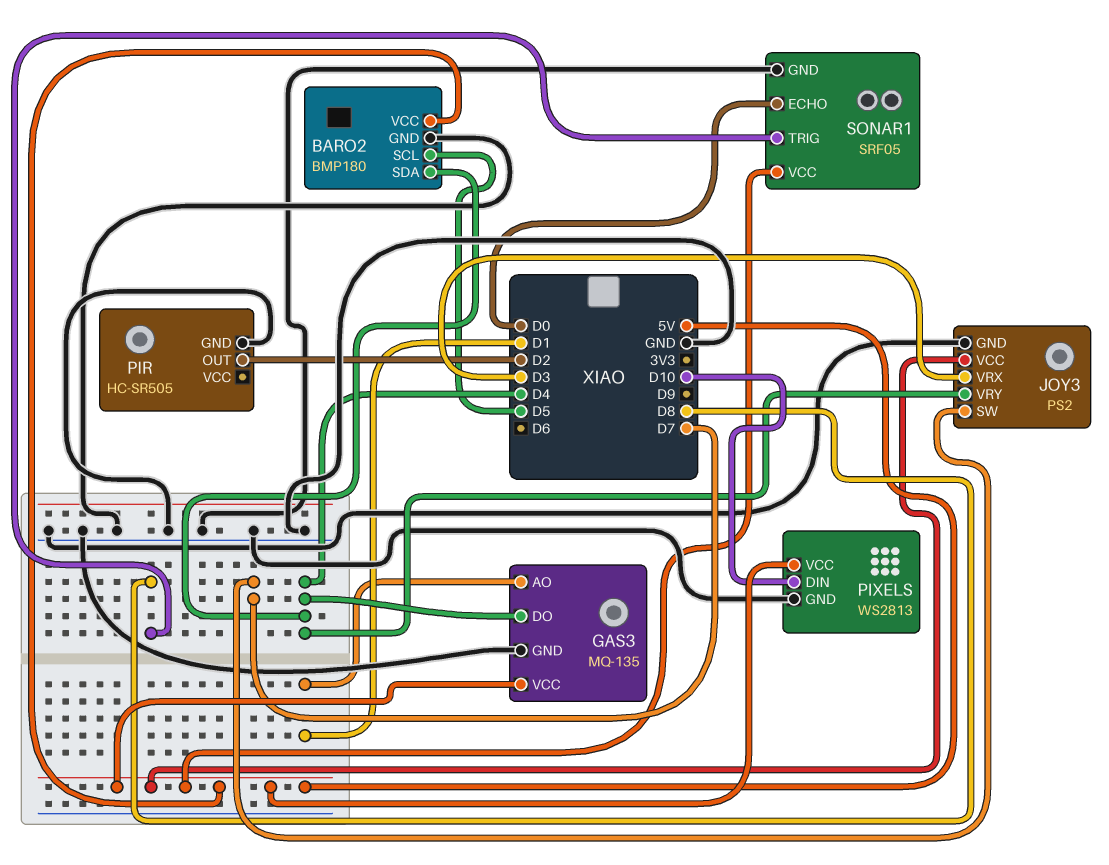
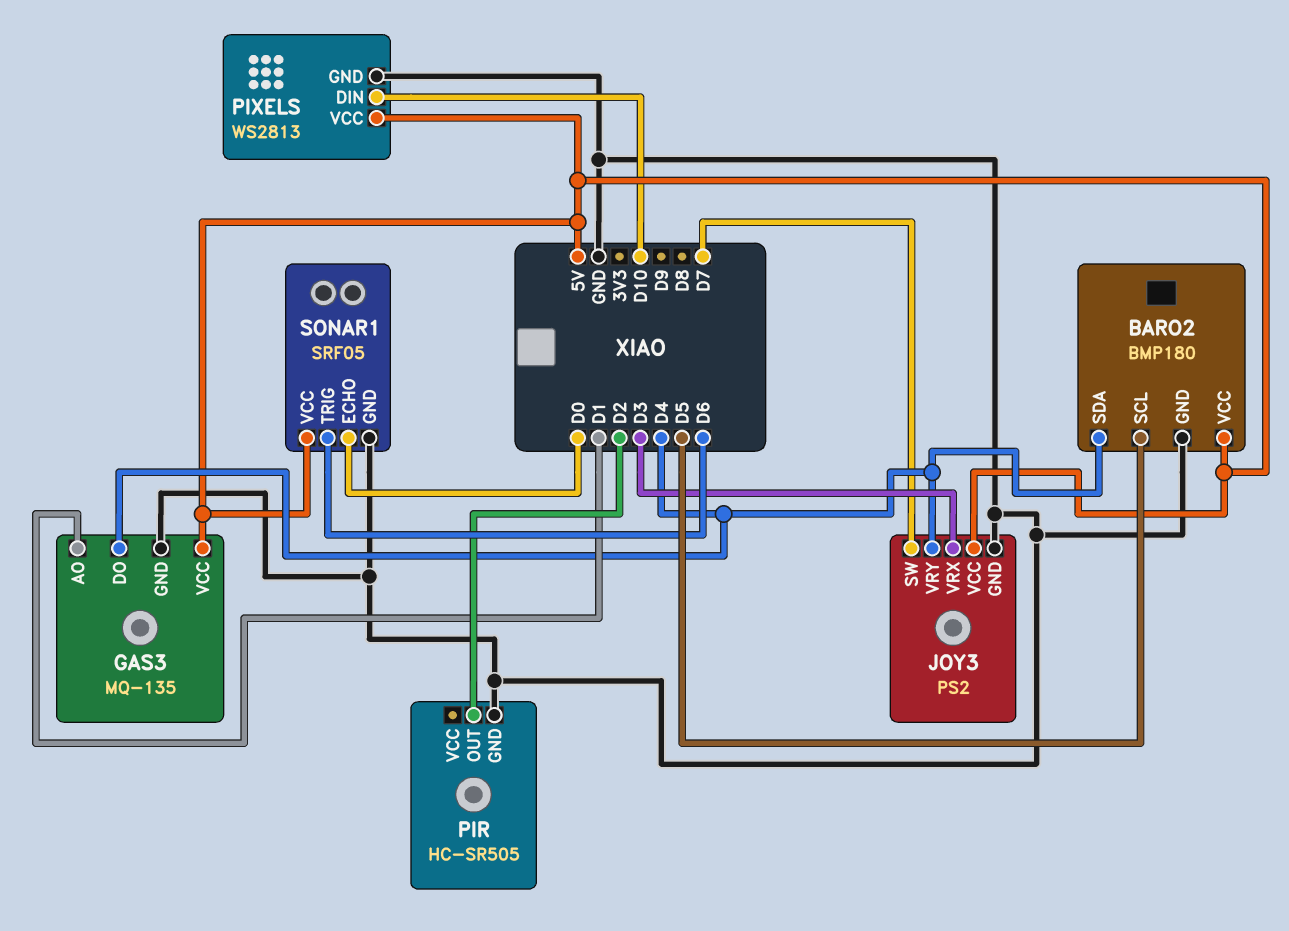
SONAR1 pin TRIG: D8 -> D6

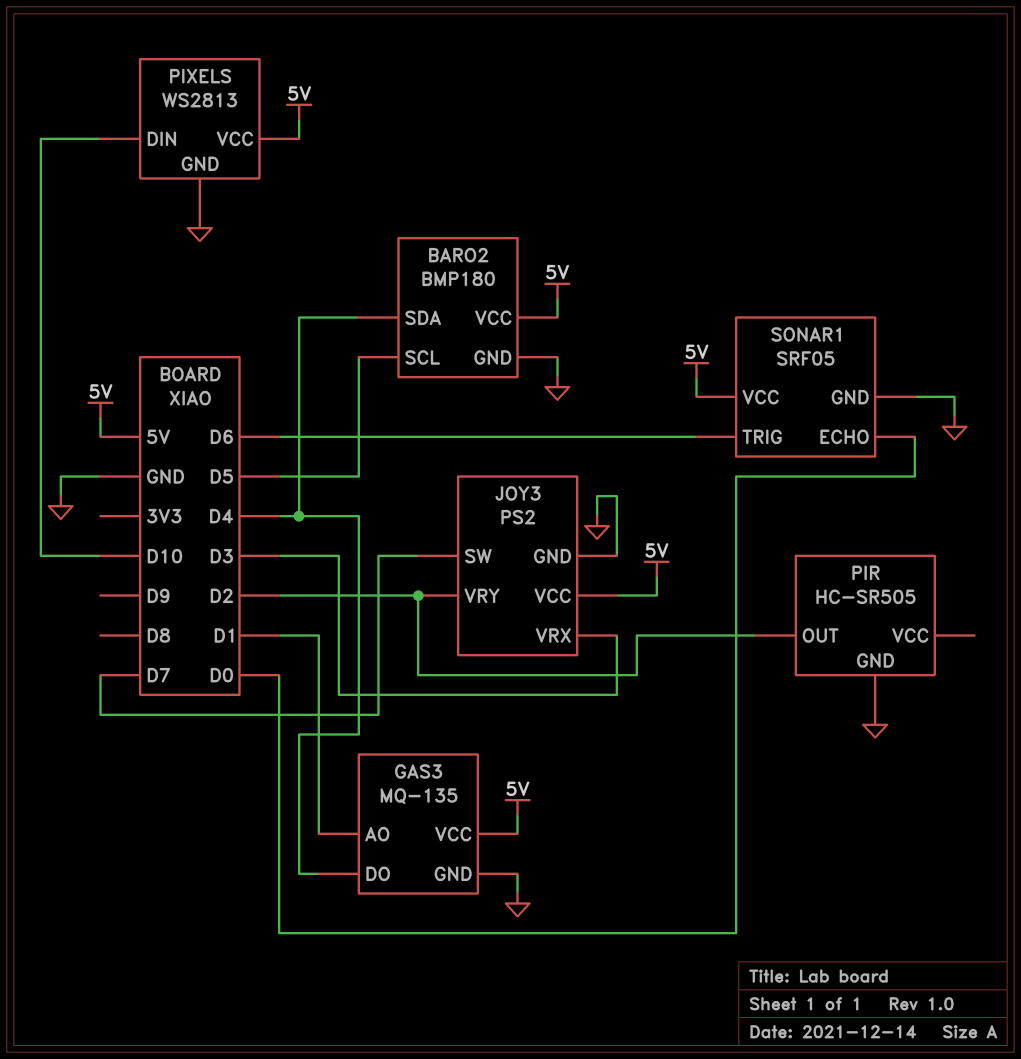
JOY3 pin VRY: D4 -> D2

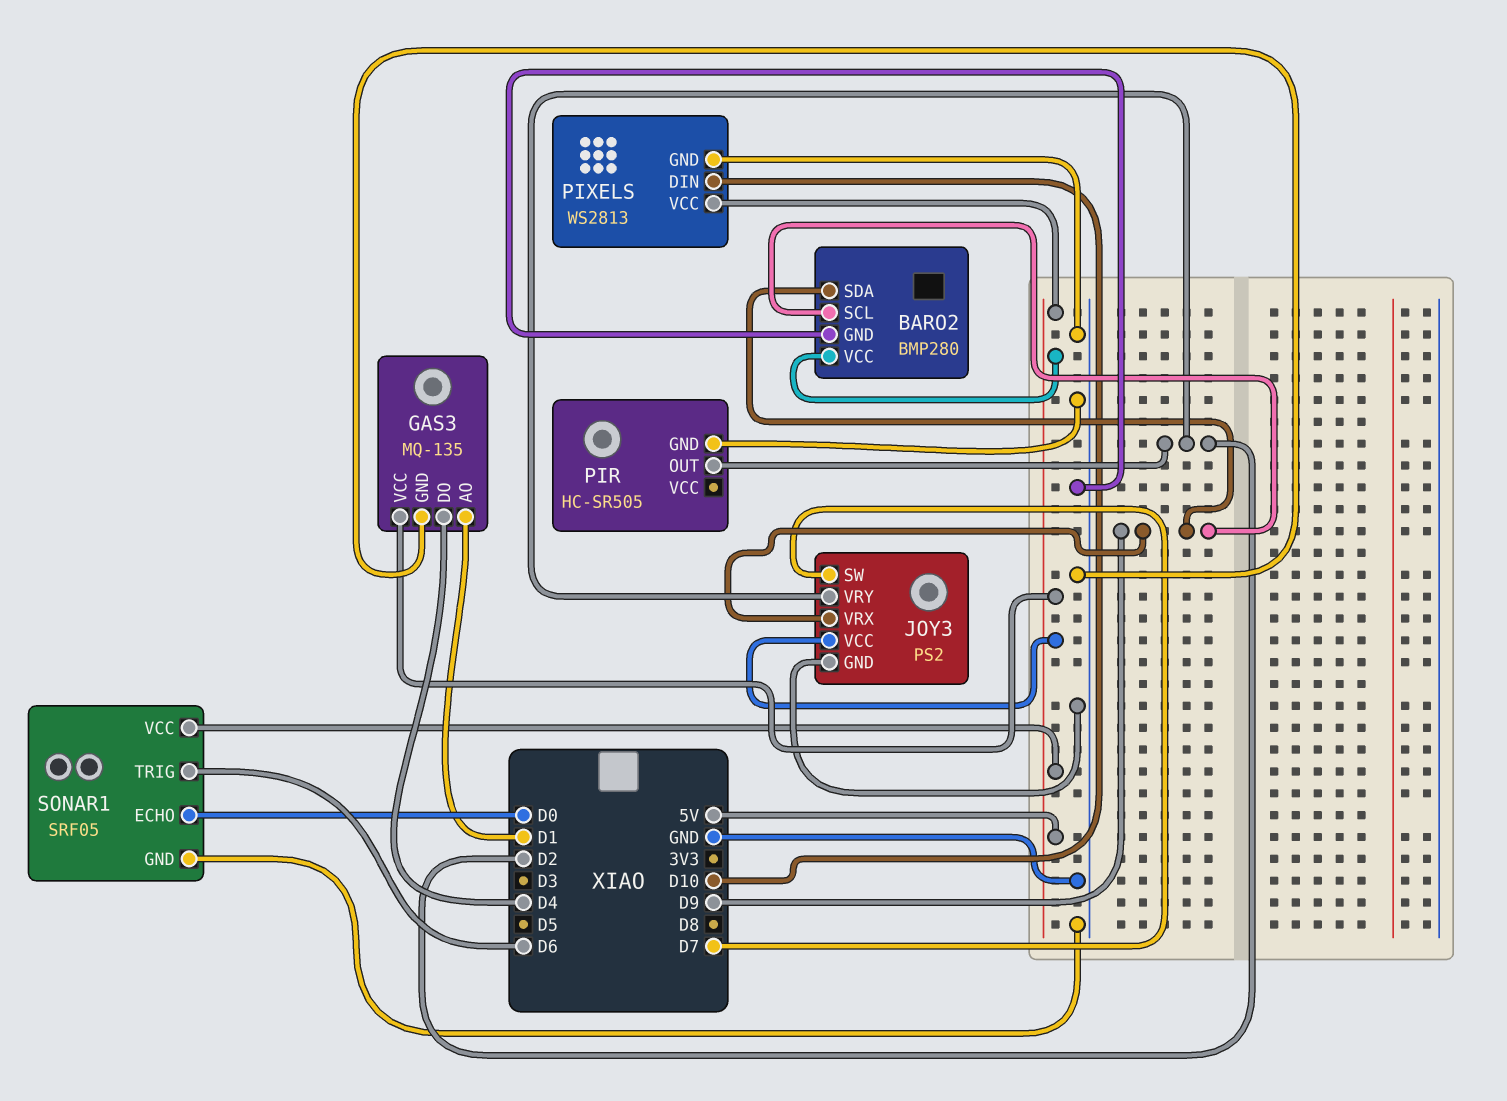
BARO2: BMP180 -> BMP280
BARO2 pin SCL: D5 -> D9
BARO2 pin SDA: D4 -> D9
JOY3 pin VRX: D3 -> D9

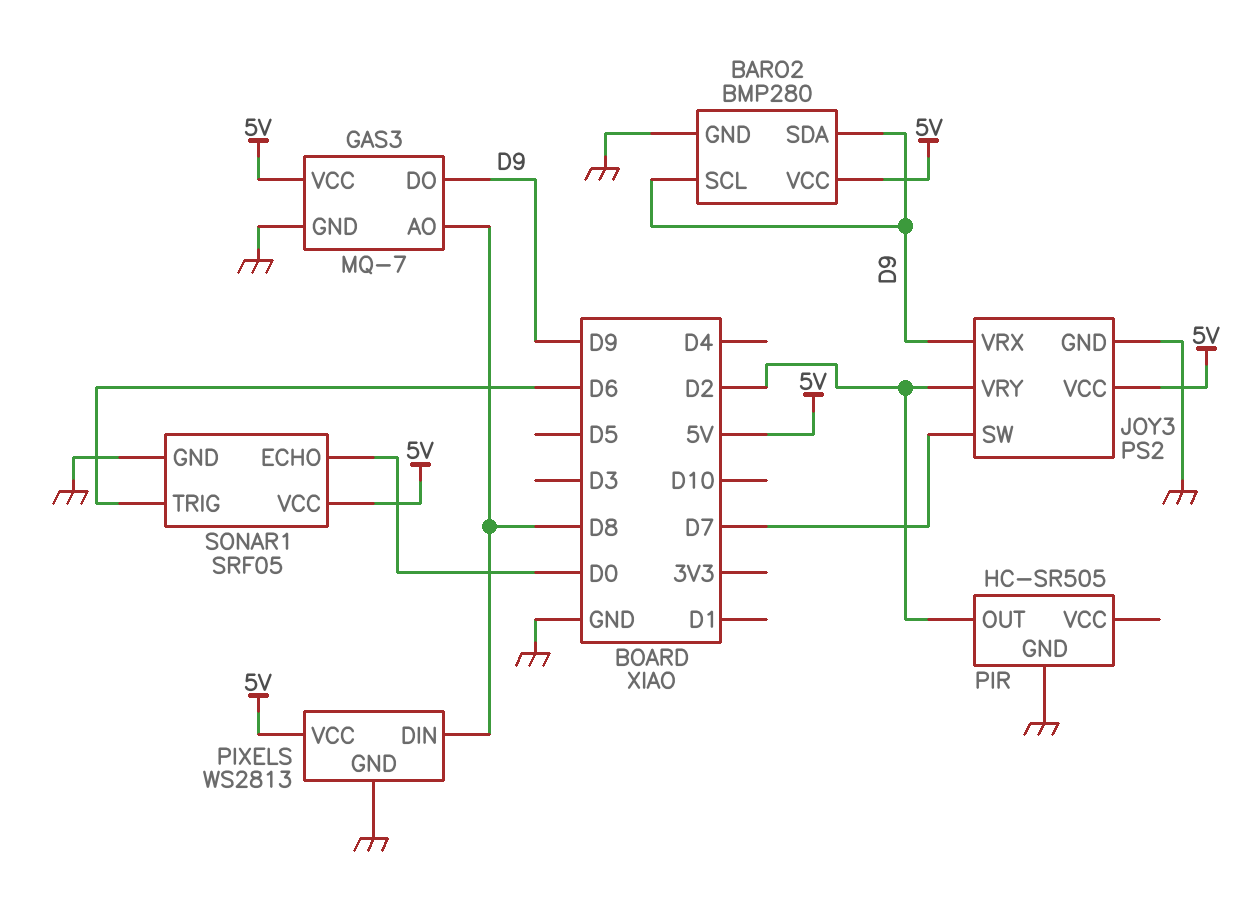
GAS3: MQ-135 -> MQ-7
GAS3 pin AO: D1 -> D8
GAS3 pin DO: D4 -> D9
PIXELS pin DIN: D10 -> D8

